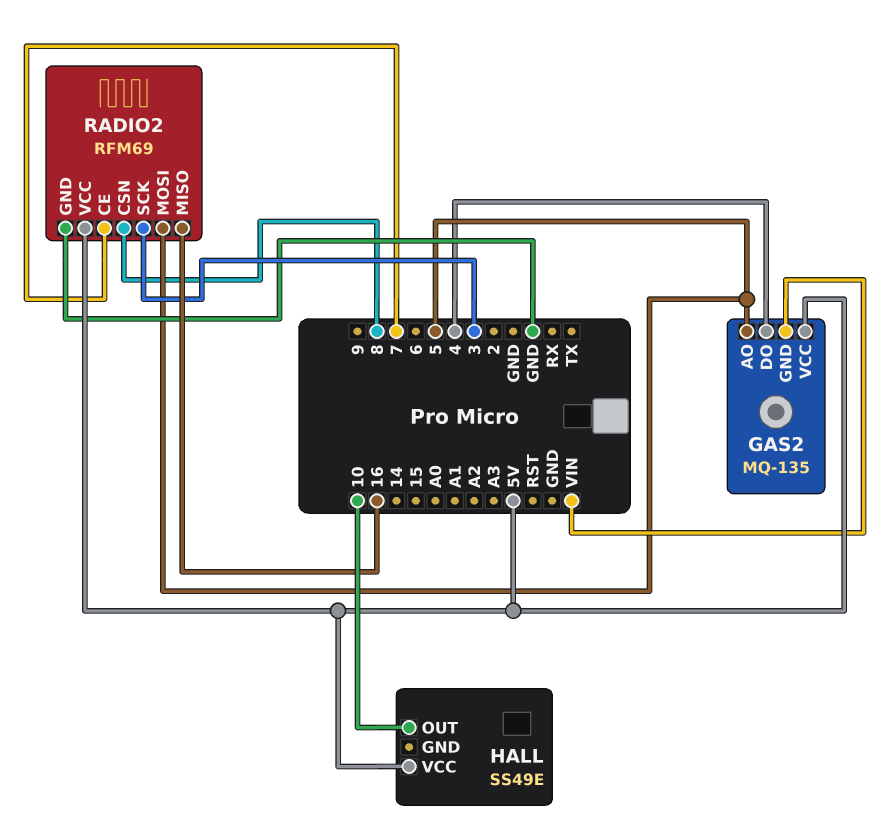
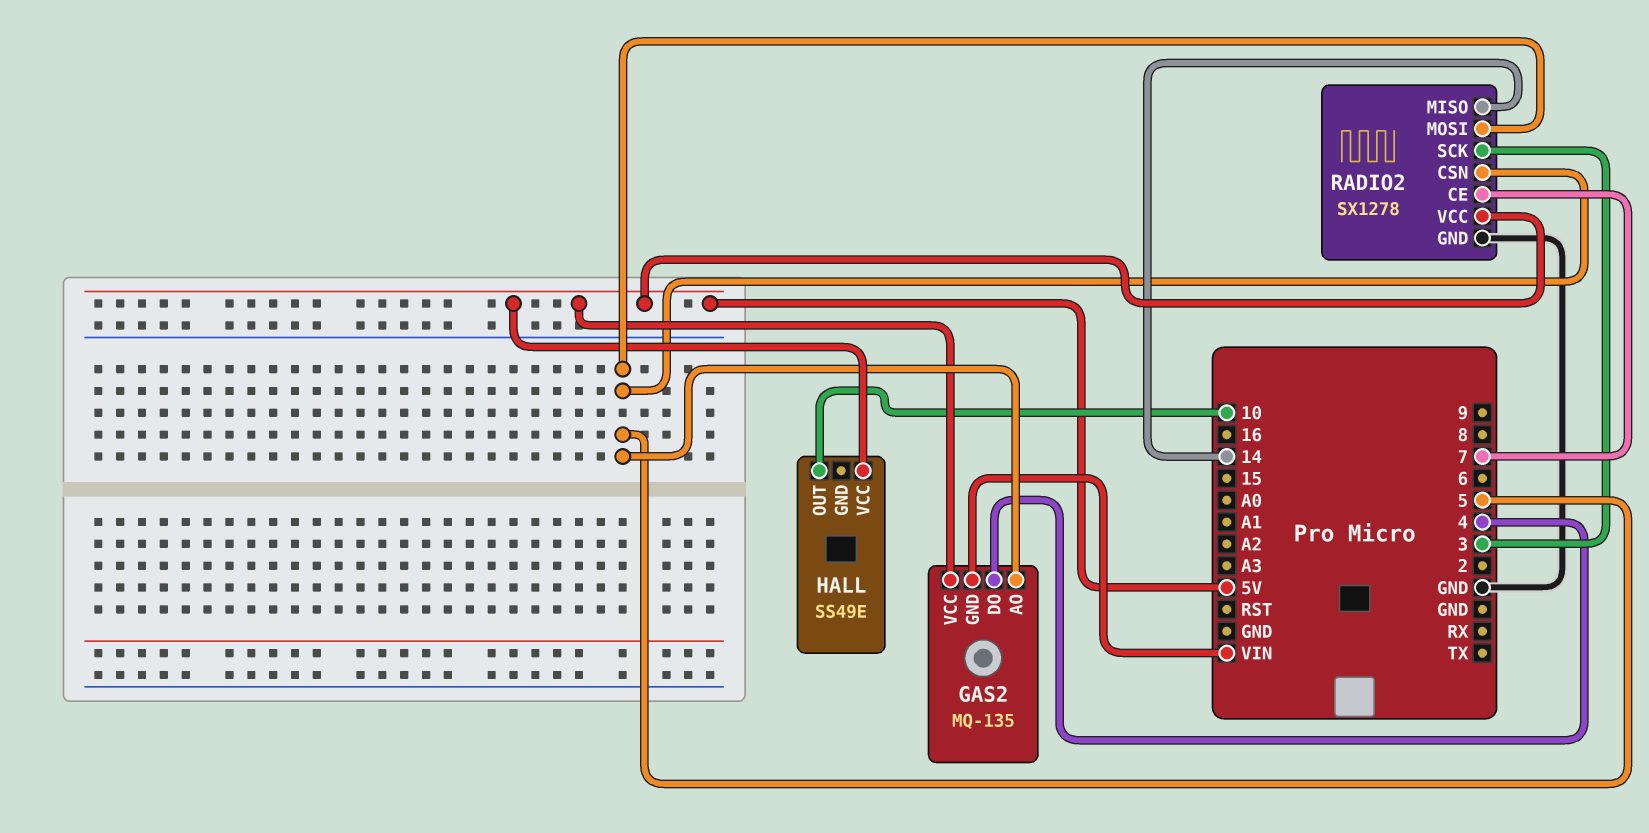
RADIO2: RFM69 -> SX1278
RADIO2 pin CSN: 8 -> 5
RADIO2 pin MISO: 16 -> 14

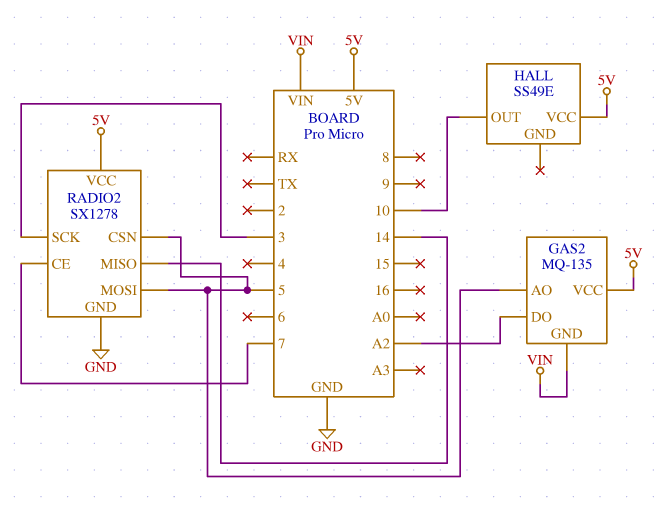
GAS2 pin DO: 4 -> A2

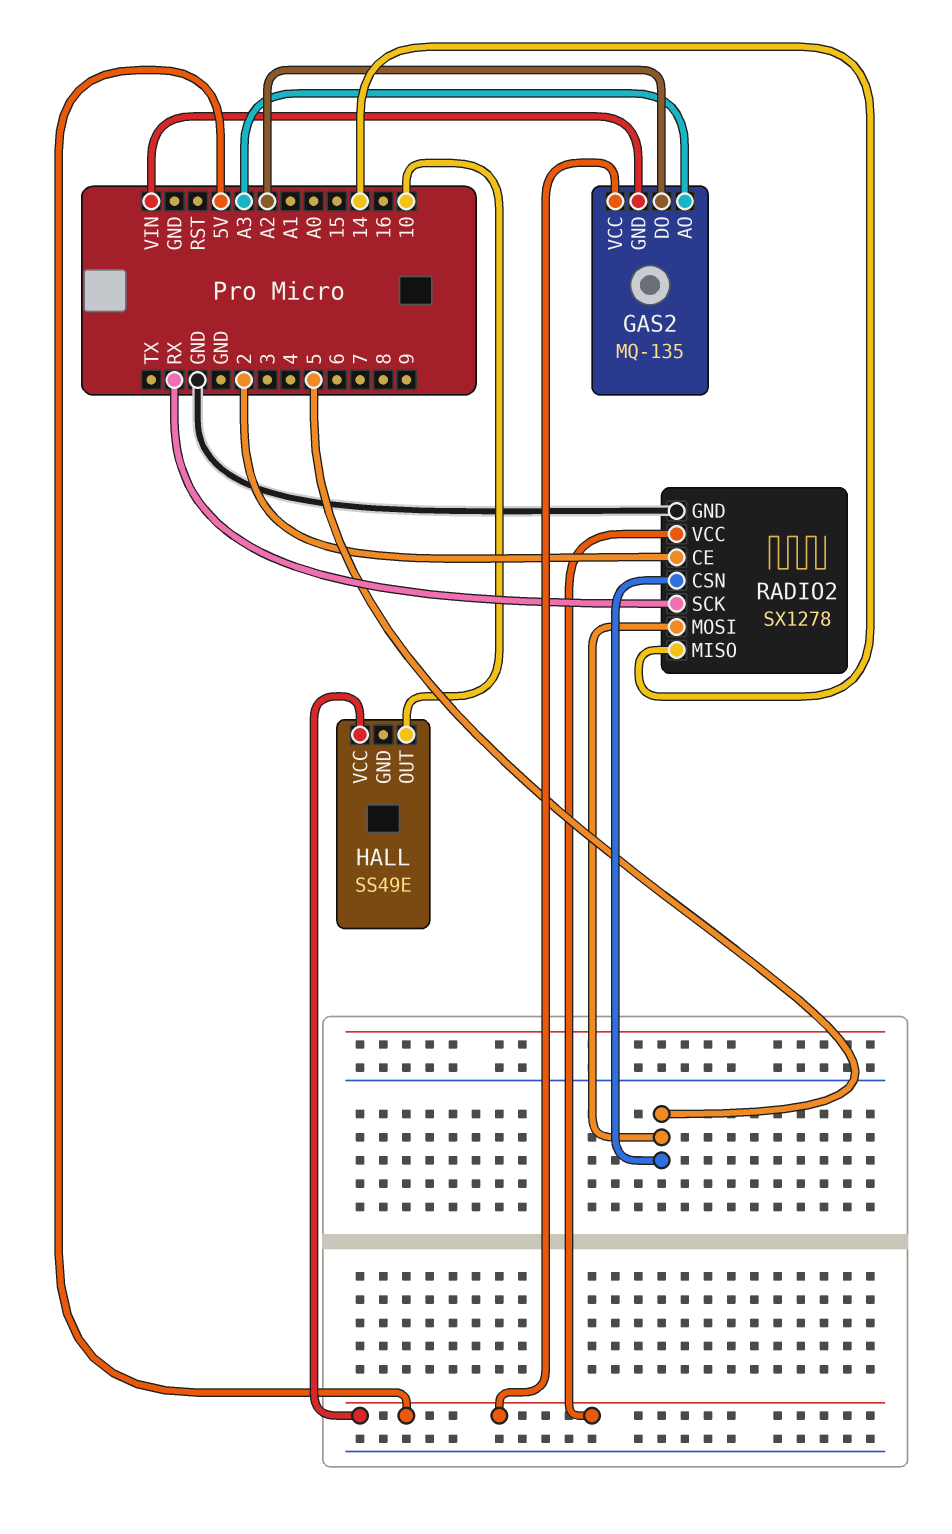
GAS2 pin AO: 5 -> A3
RADIO2 pin CE: 7 -> 2
RADIO2 pin SCK: 3 -> RX

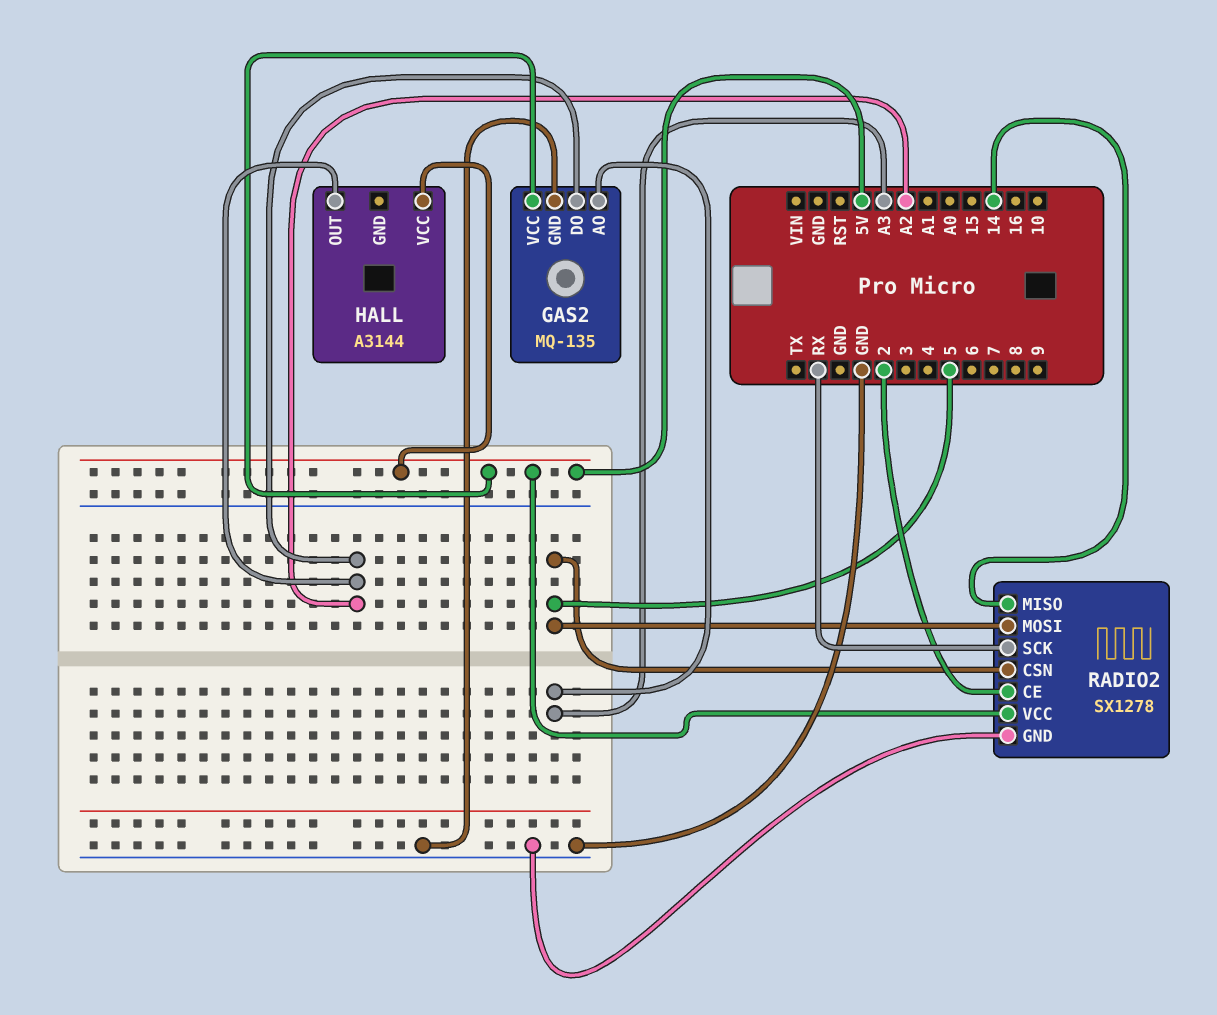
GAS2 pin GND: VIN -> GND
HALL: SS49E -> A3144
HALL pin OUT: 10 -> A2

